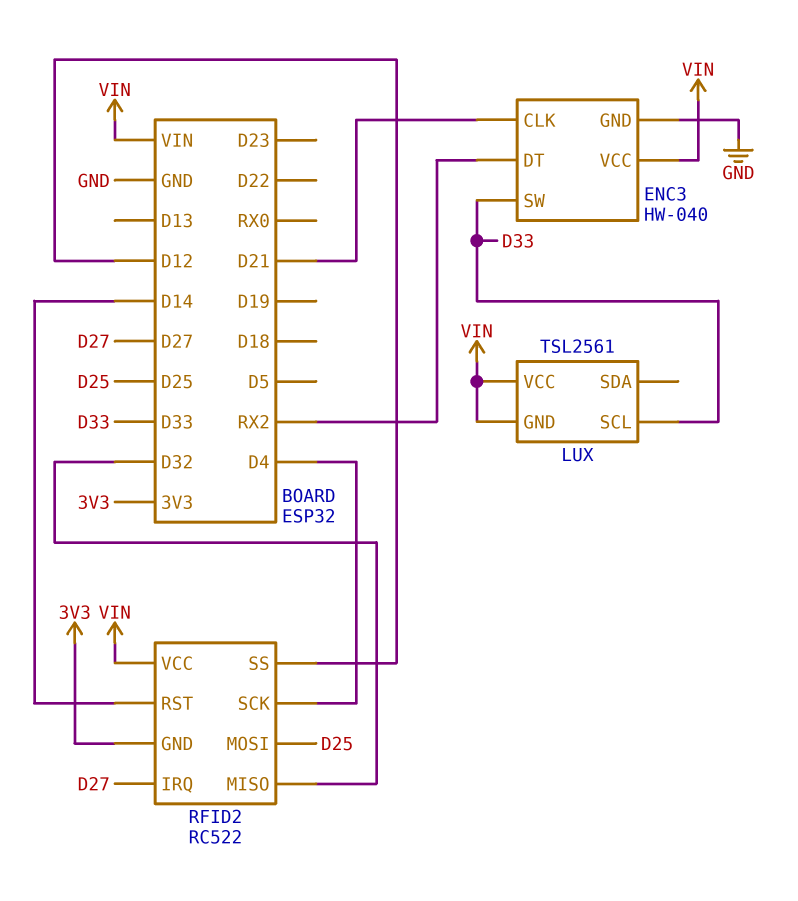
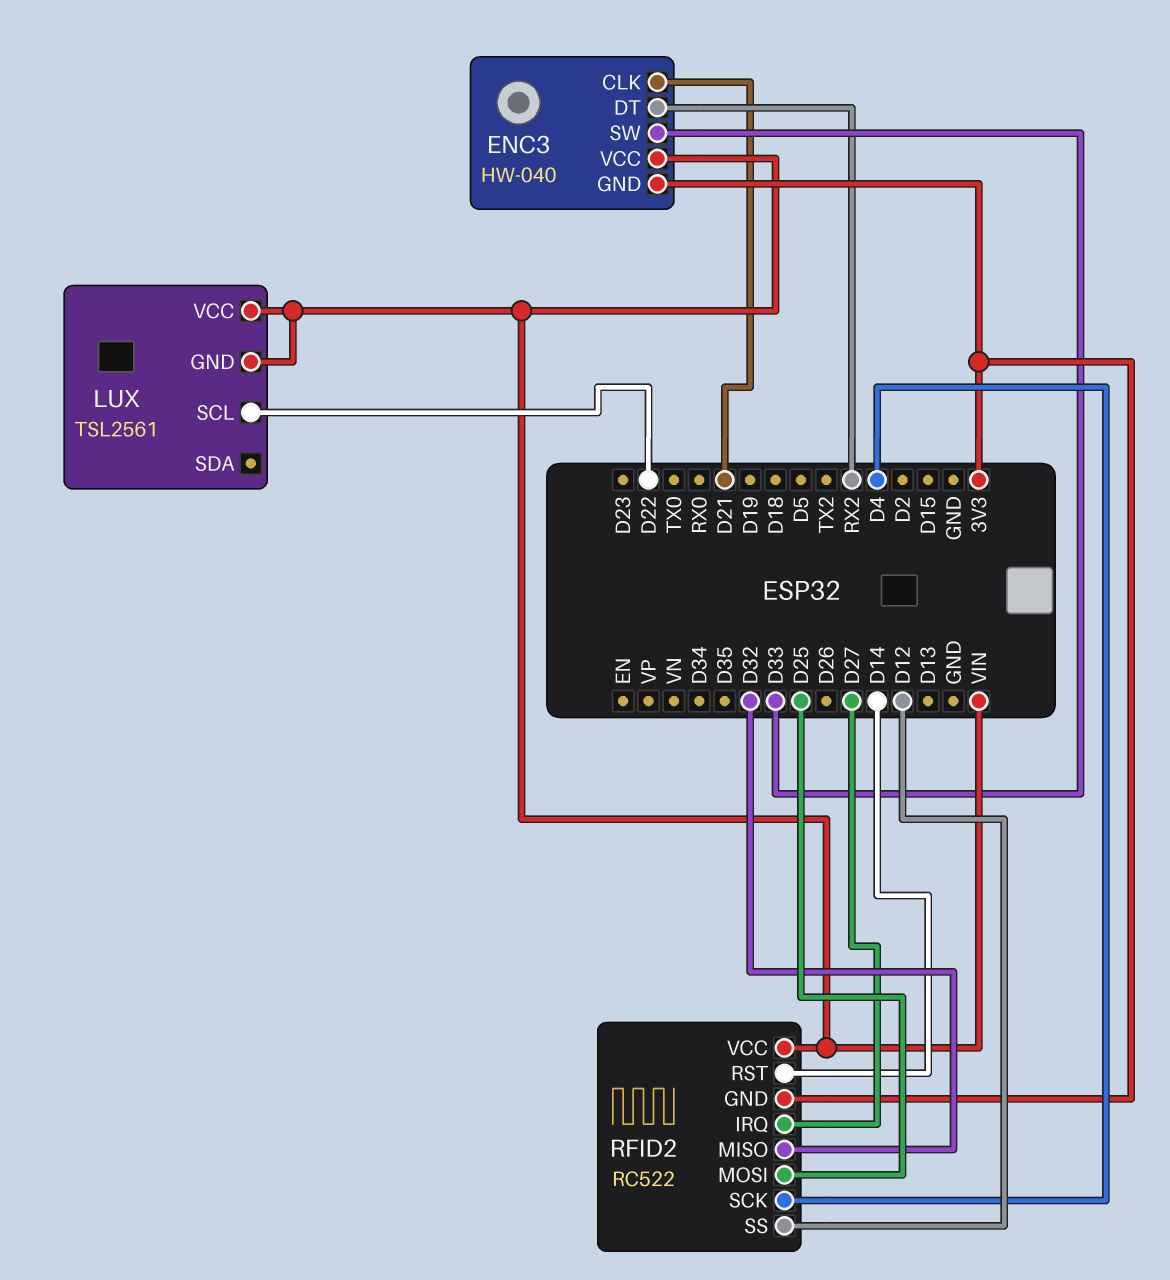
ENC3 pin GND: GND -> 3V3
LUX pin SCL: D33 -> D22

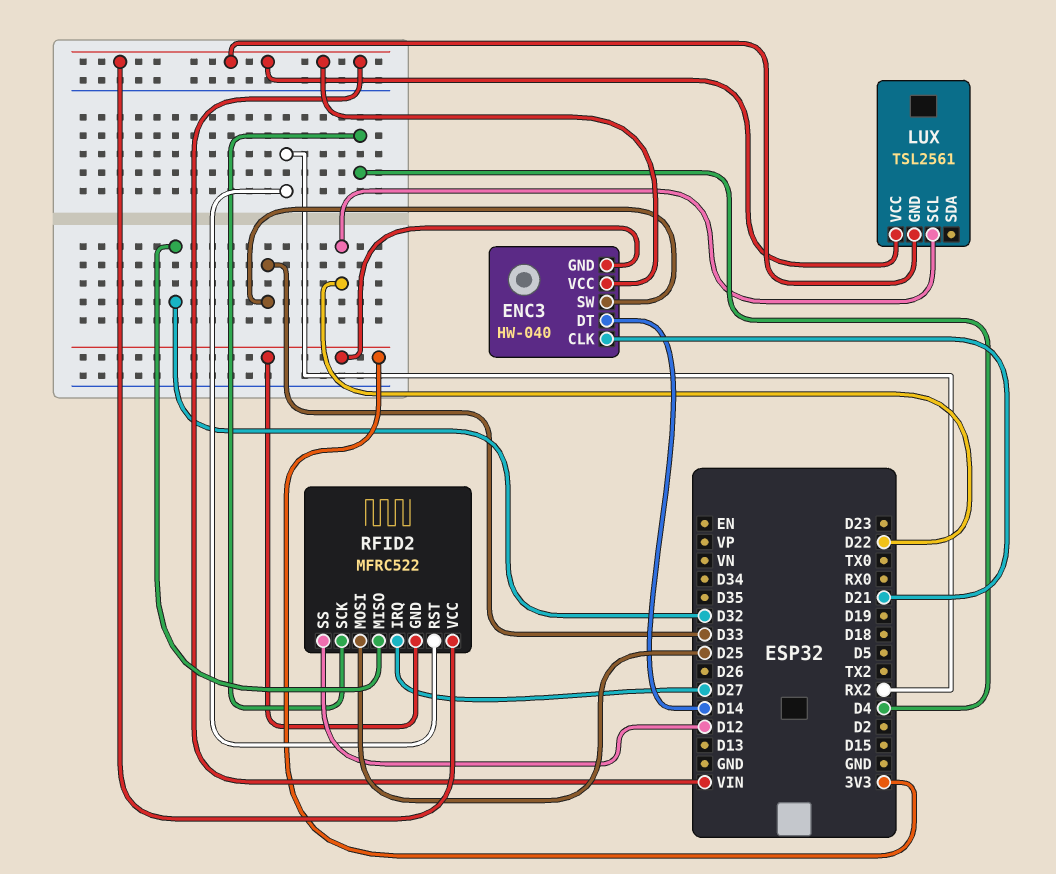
ENC3 pin DT: RX2 -> D14
RFID2: RC522 -> MFRC522
RFID2 pin RST: D14 -> RX2

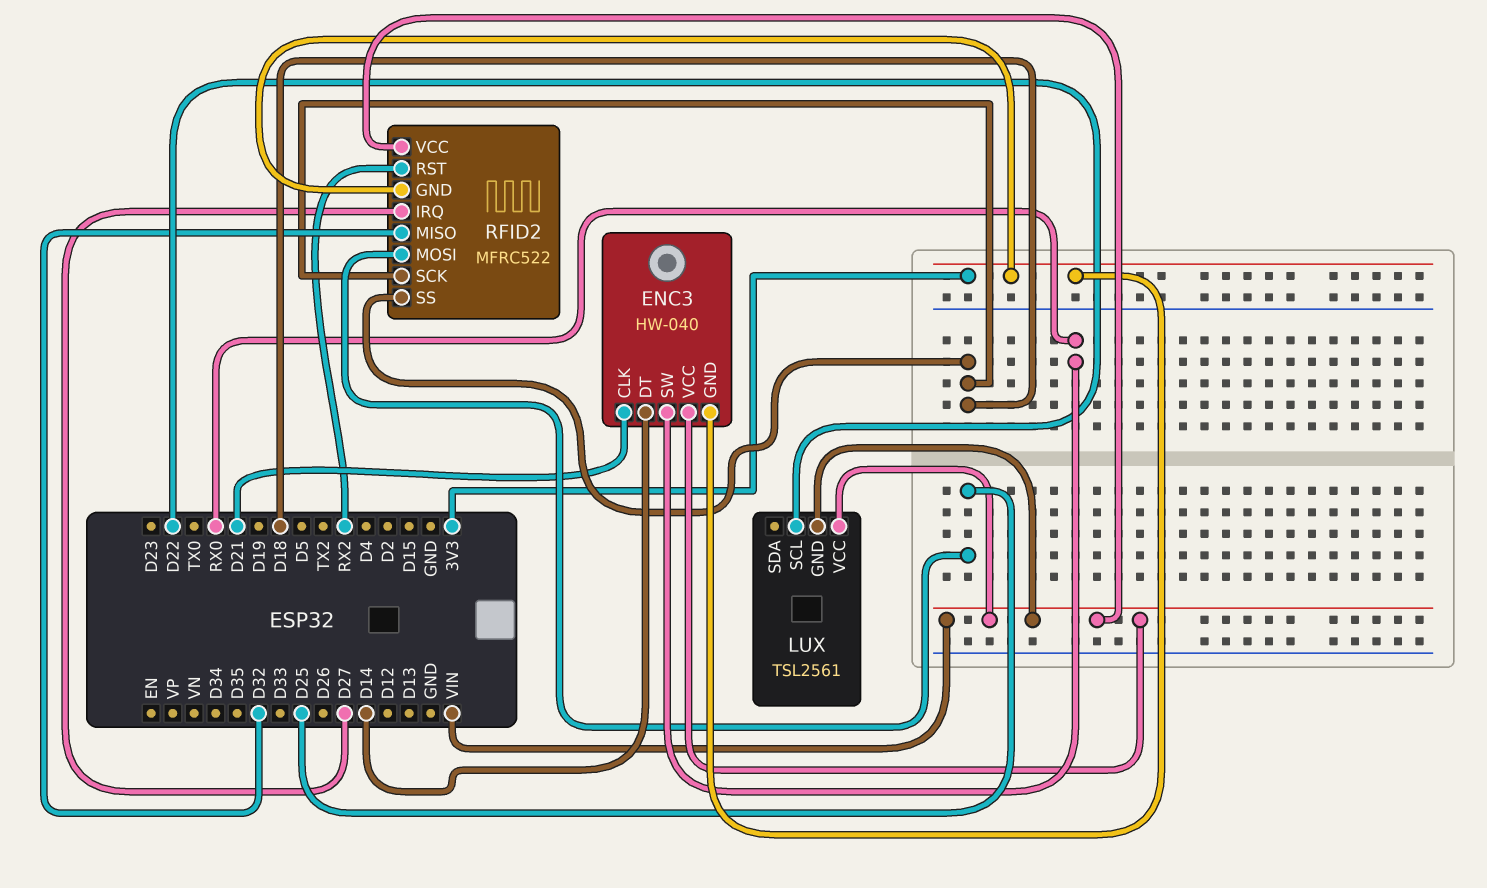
ENC3 pin SW: D33 -> RX0
RFID2 pin SCK: D4 -> D18
RFID2 pin SS: D12 -> D18

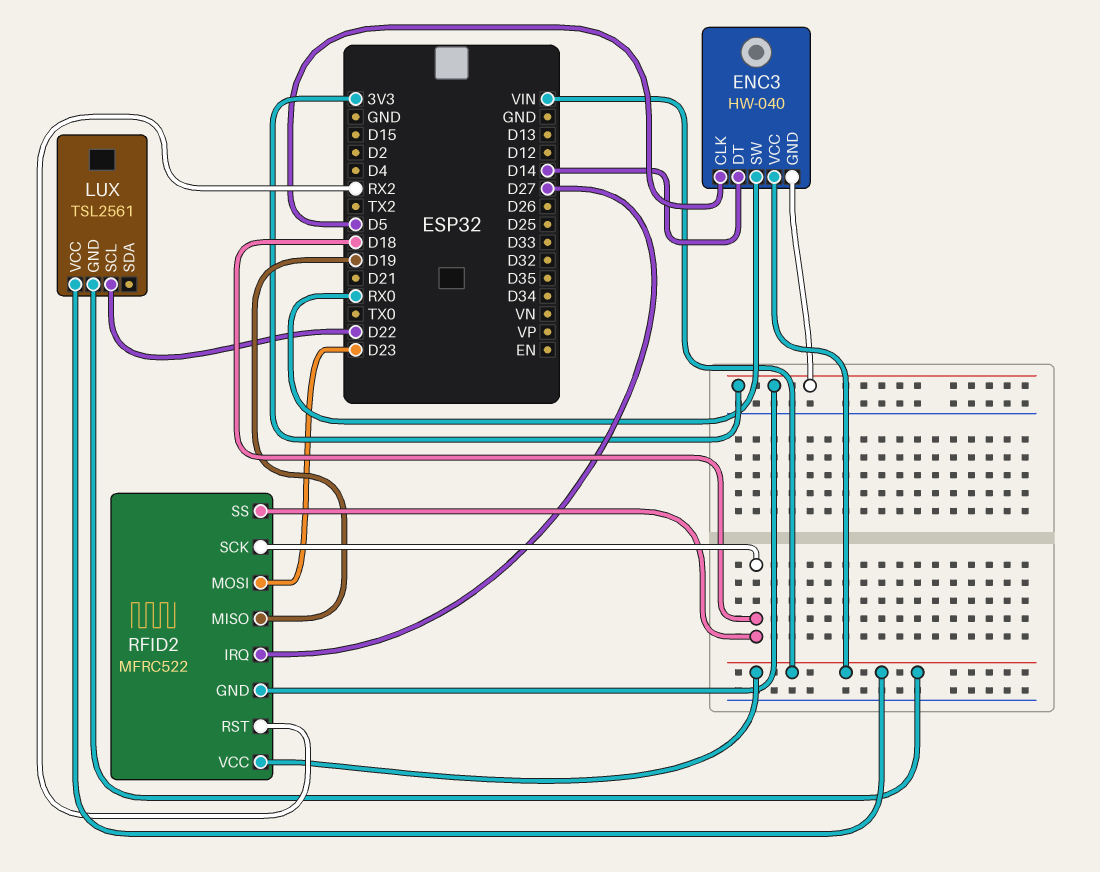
ENC3 pin CLK: D21 -> D5
RFID2 pin MISO: D32 -> D19
RFID2 pin MOSI: D25 -> D23

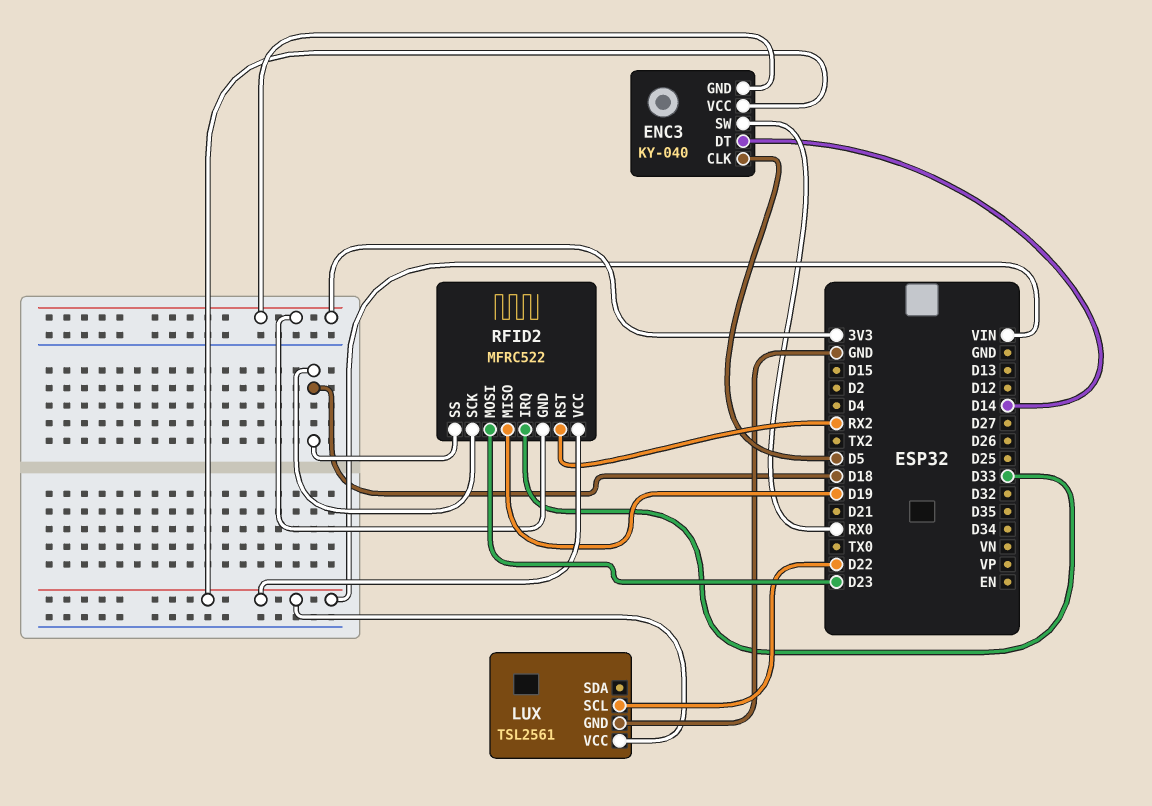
ENC3: HW-040 -> KY-040
LUX pin GND: VIN -> GND
RFID2 pin IRQ: D27 -> D33

